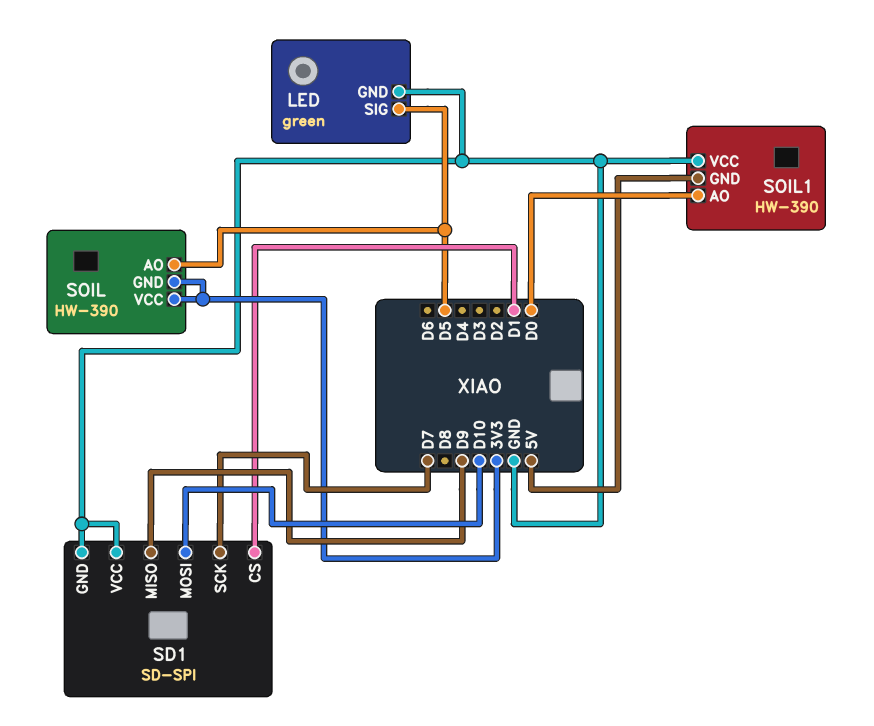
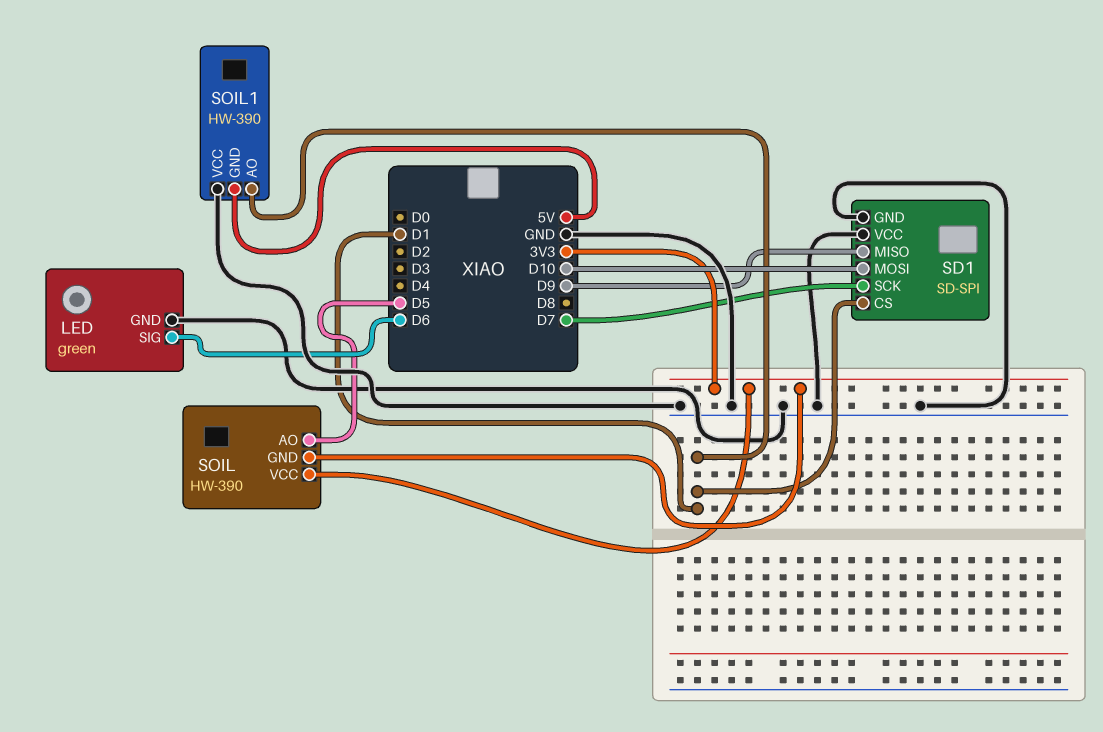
LED pin SIG: D5 -> D6
SOIL1 pin AO: D0 -> D1

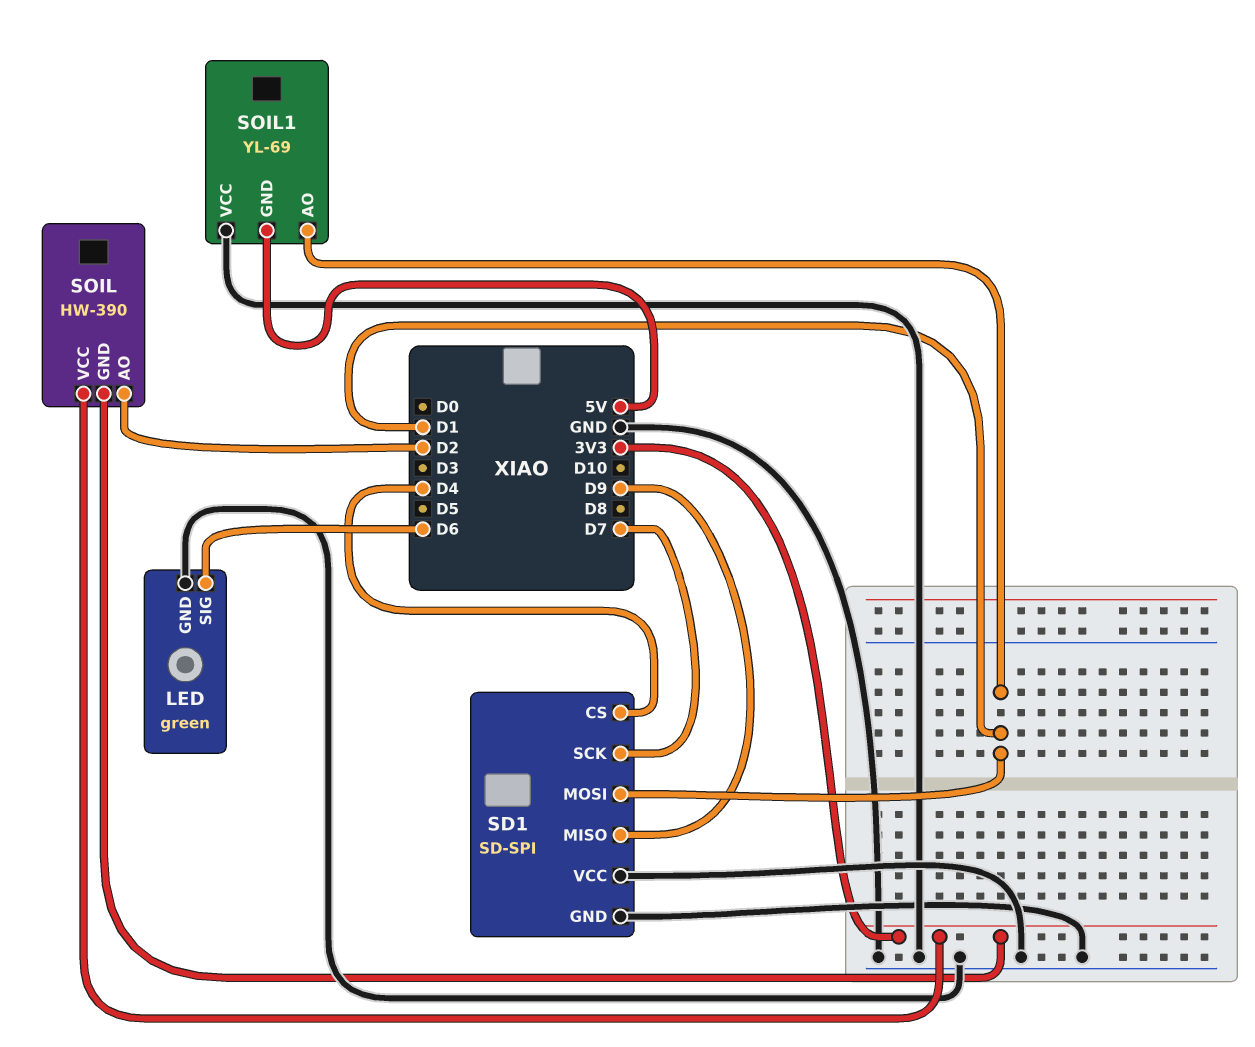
SD1 pin CS: D1 -> D4
SD1 pin MOSI: D10 -> D1
SOIL pin AO: D5 -> D2
SOIL1: HW-390 -> YL-69

